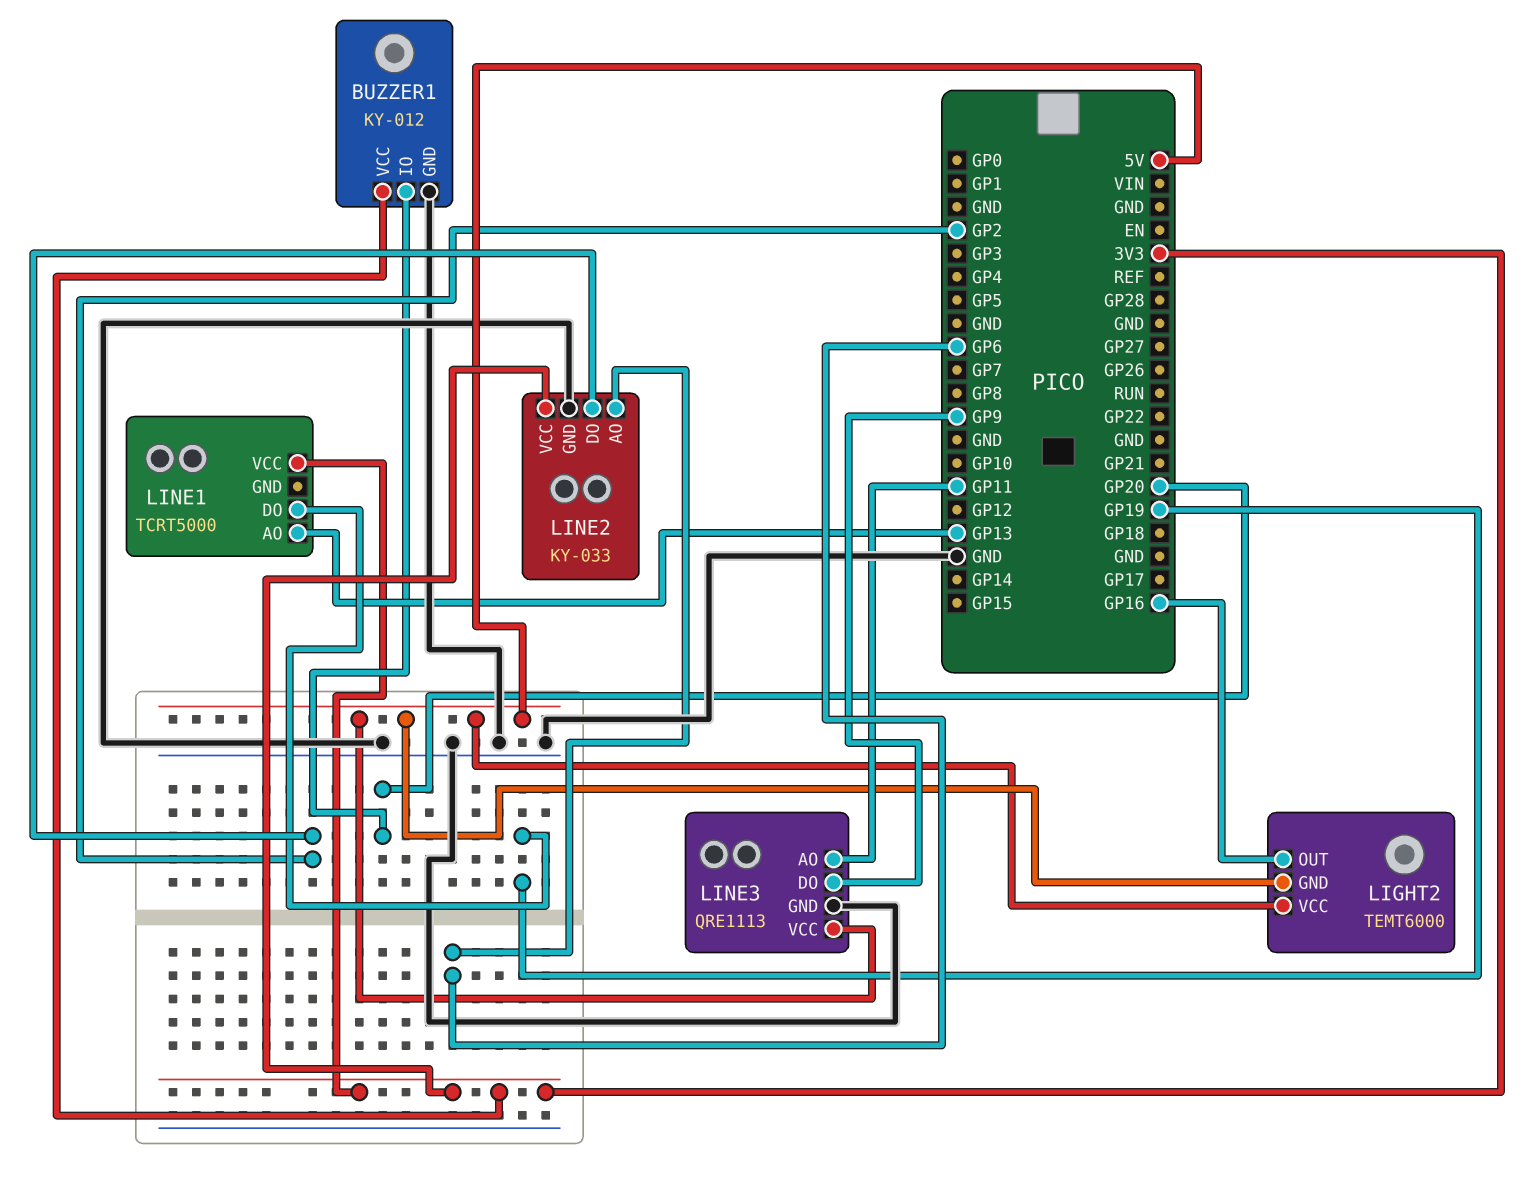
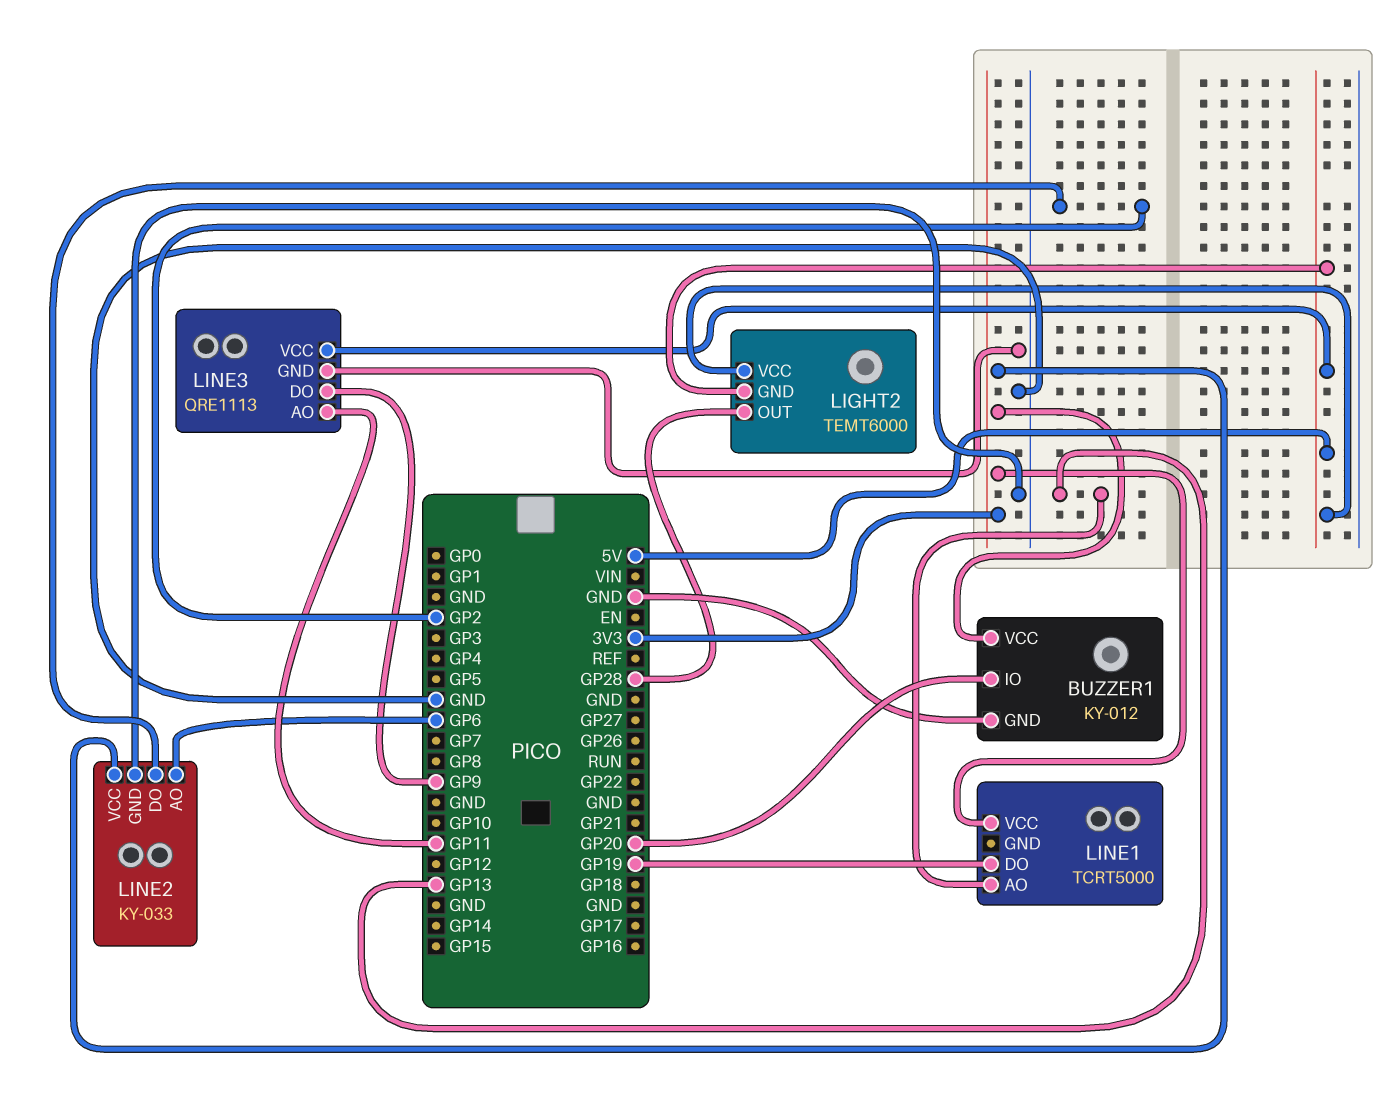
LIGHT2 pin OUT: GP16 -> GP28

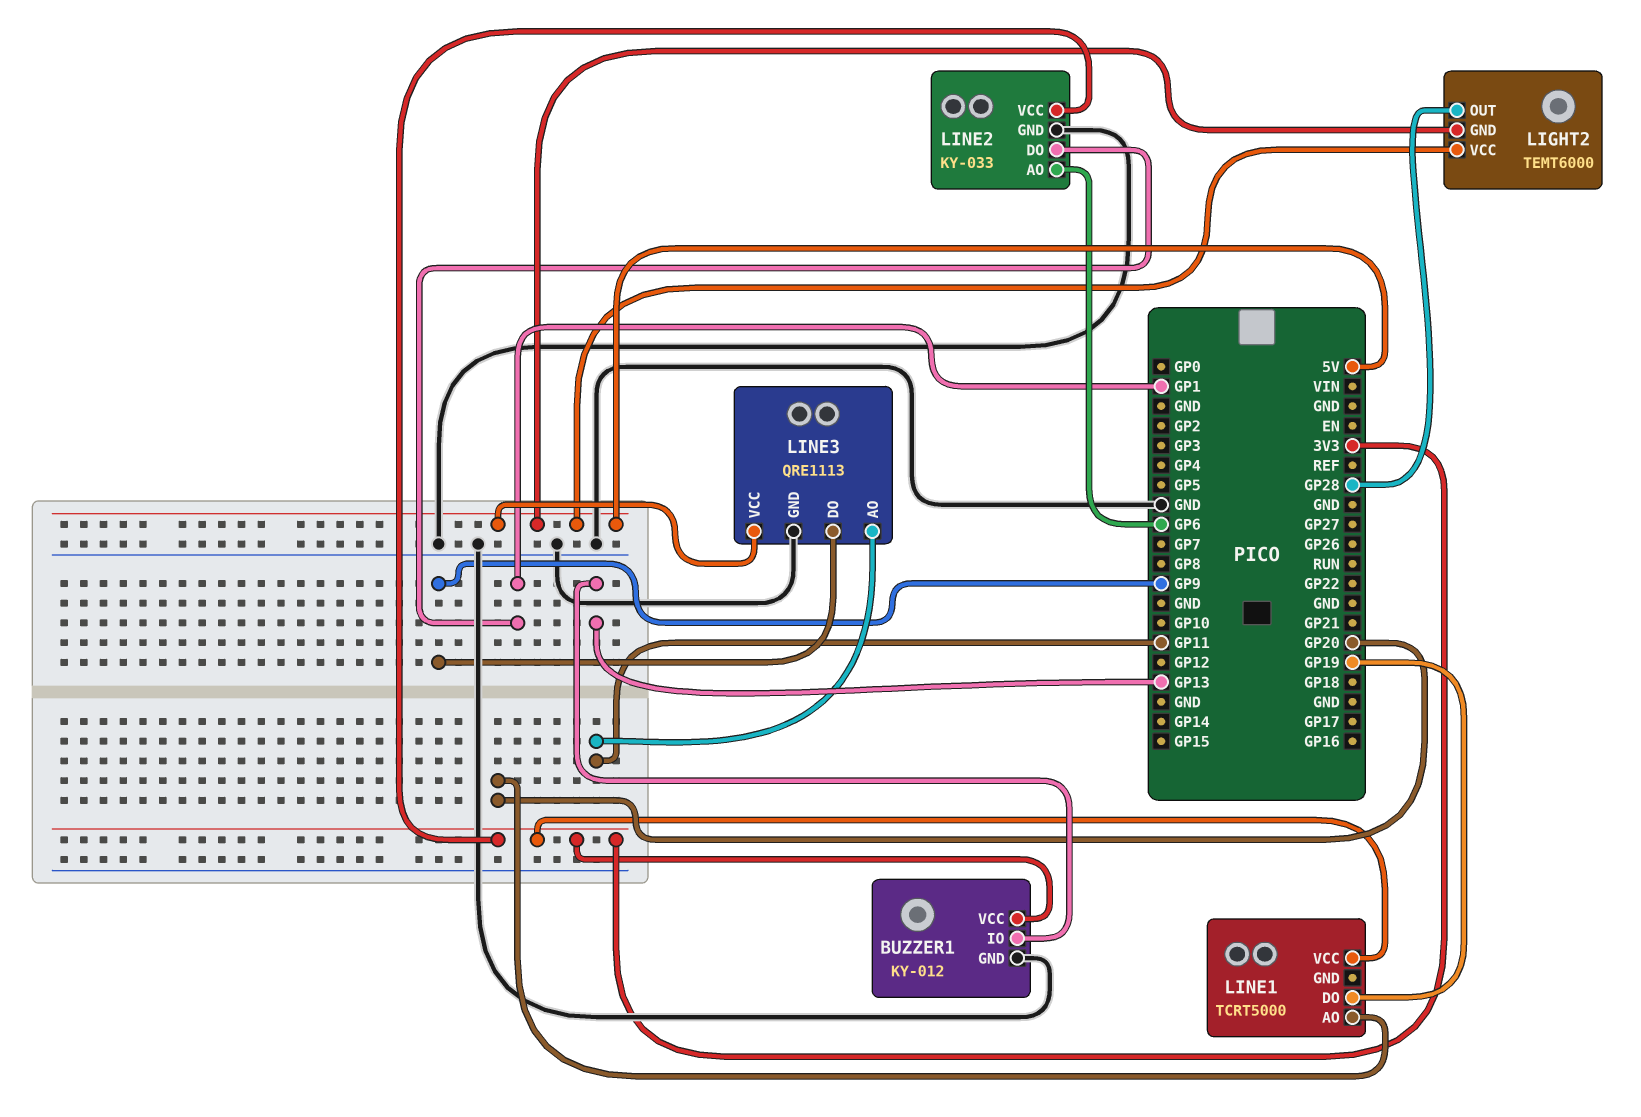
BUZZER1 pin IO: GP20 -> GP13
LINE1 pin AO: GP13 -> GP20
LINE2 pin DO: GP2 -> GP1

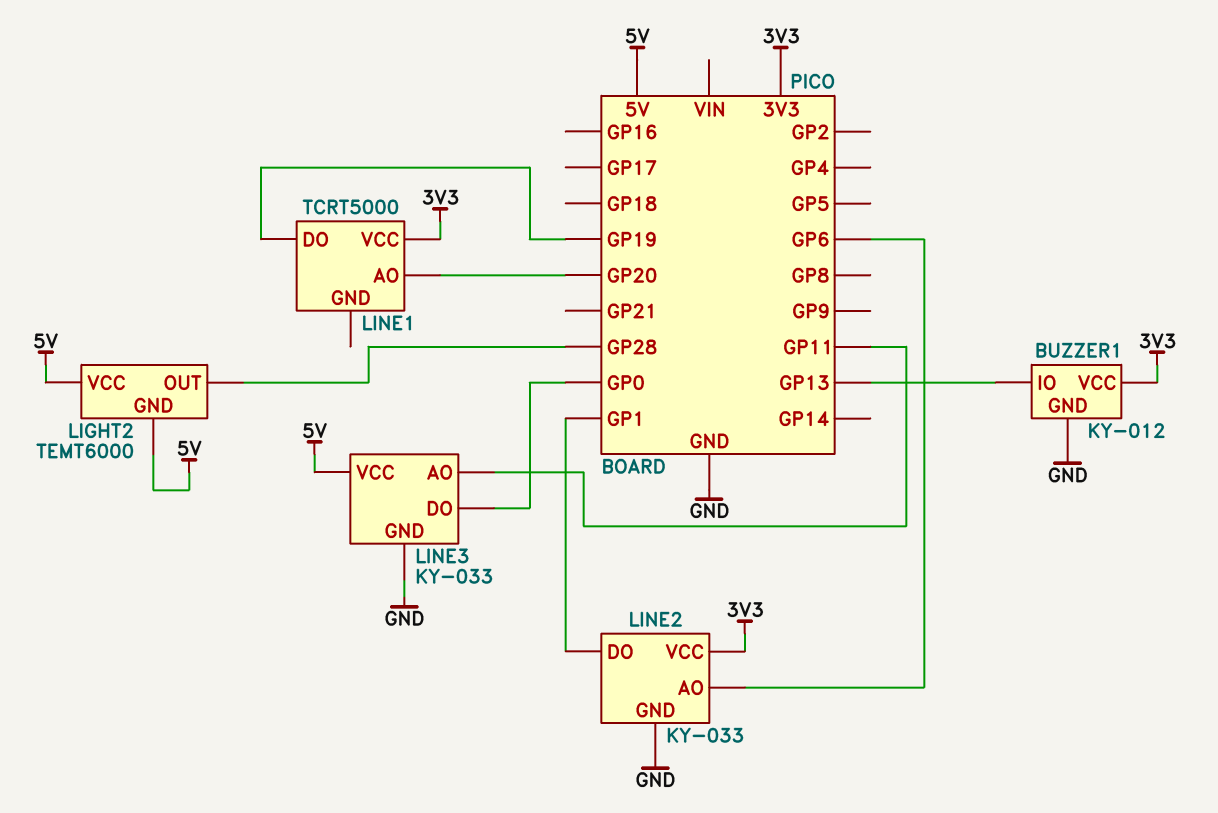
LINE3: QRE1113 -> KY-033
LINE3 pin DO: GP9 -> GP0

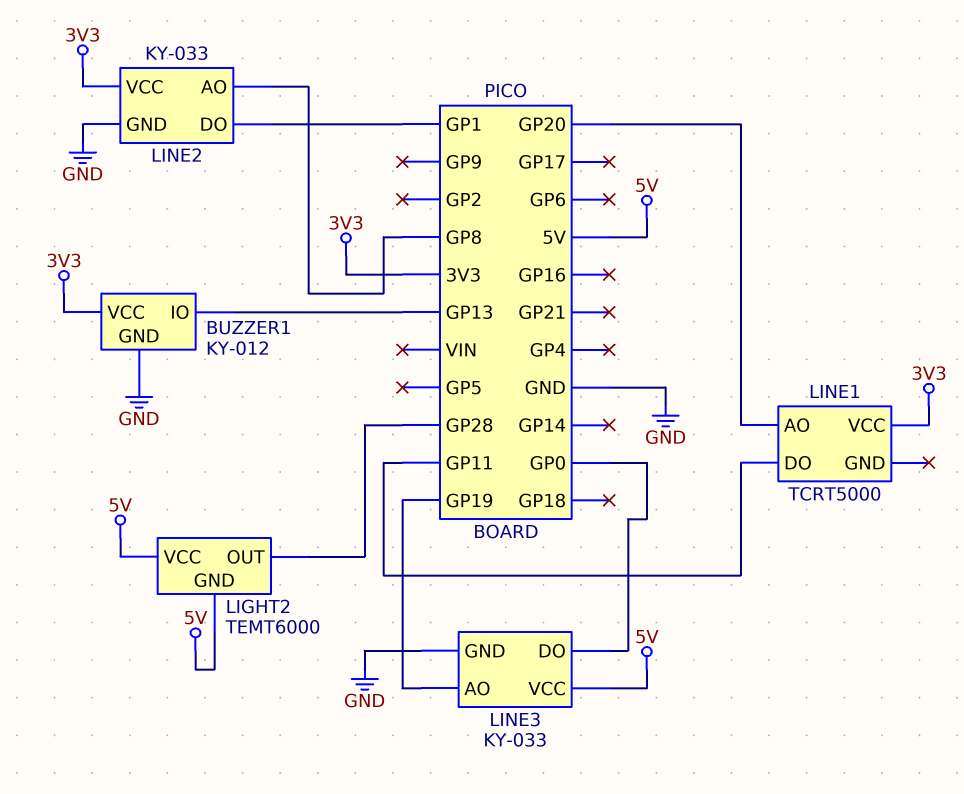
LINE1 pin DO: GP19 -> GP11
LINE2 pin AO: GP6 -> GP8
LINE3 pin AO: GP11 -> GP19

